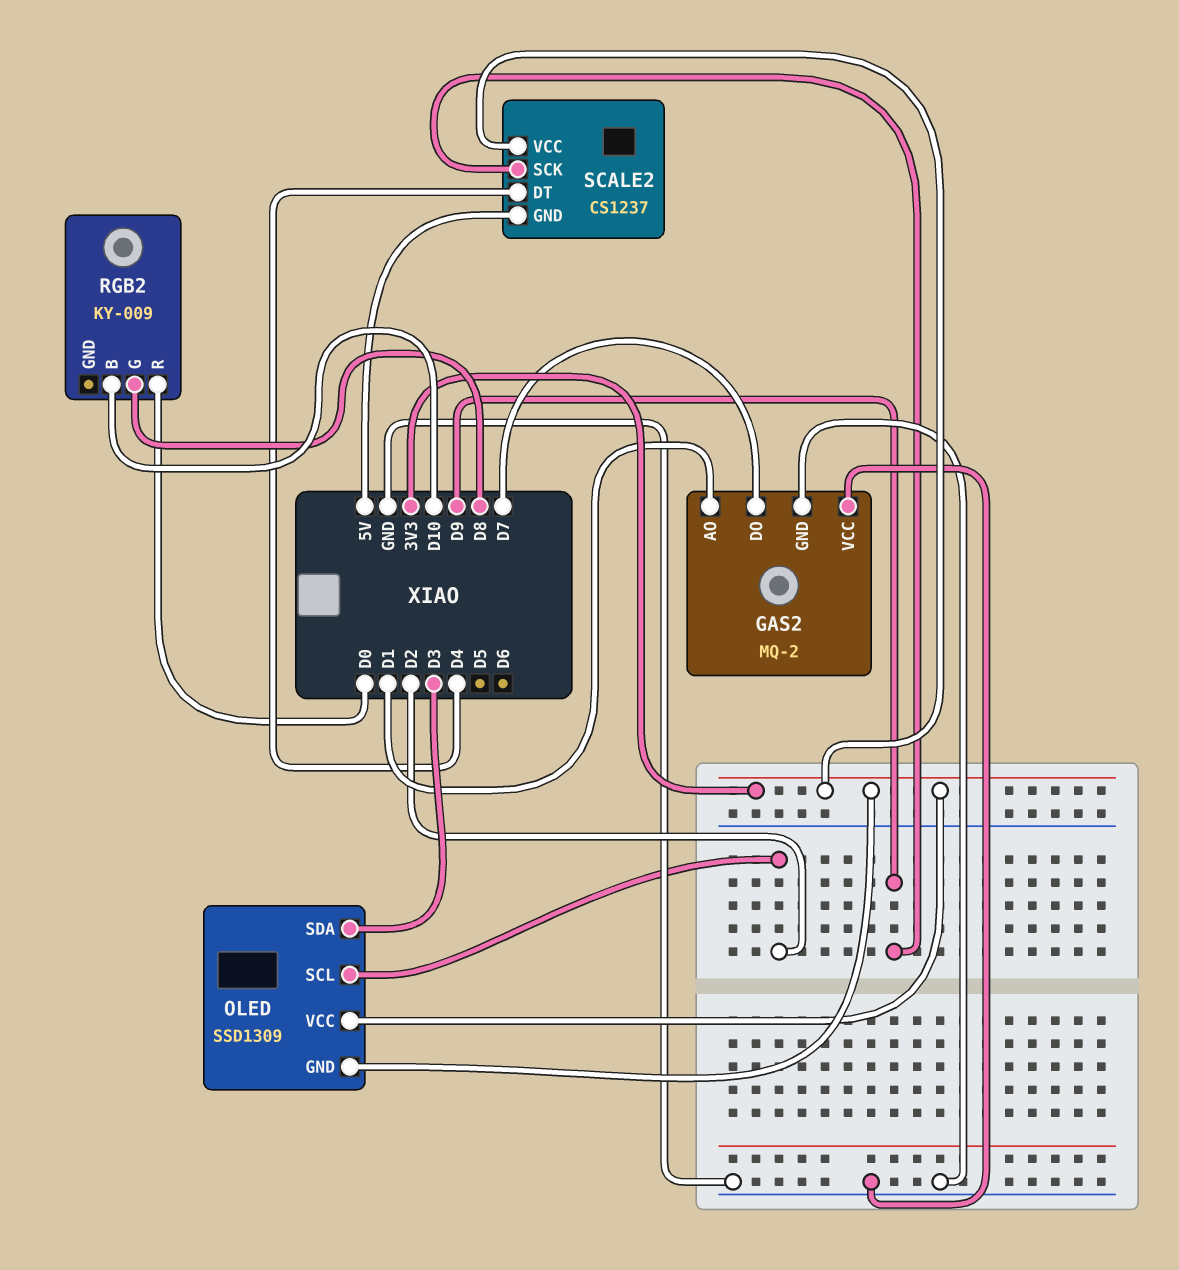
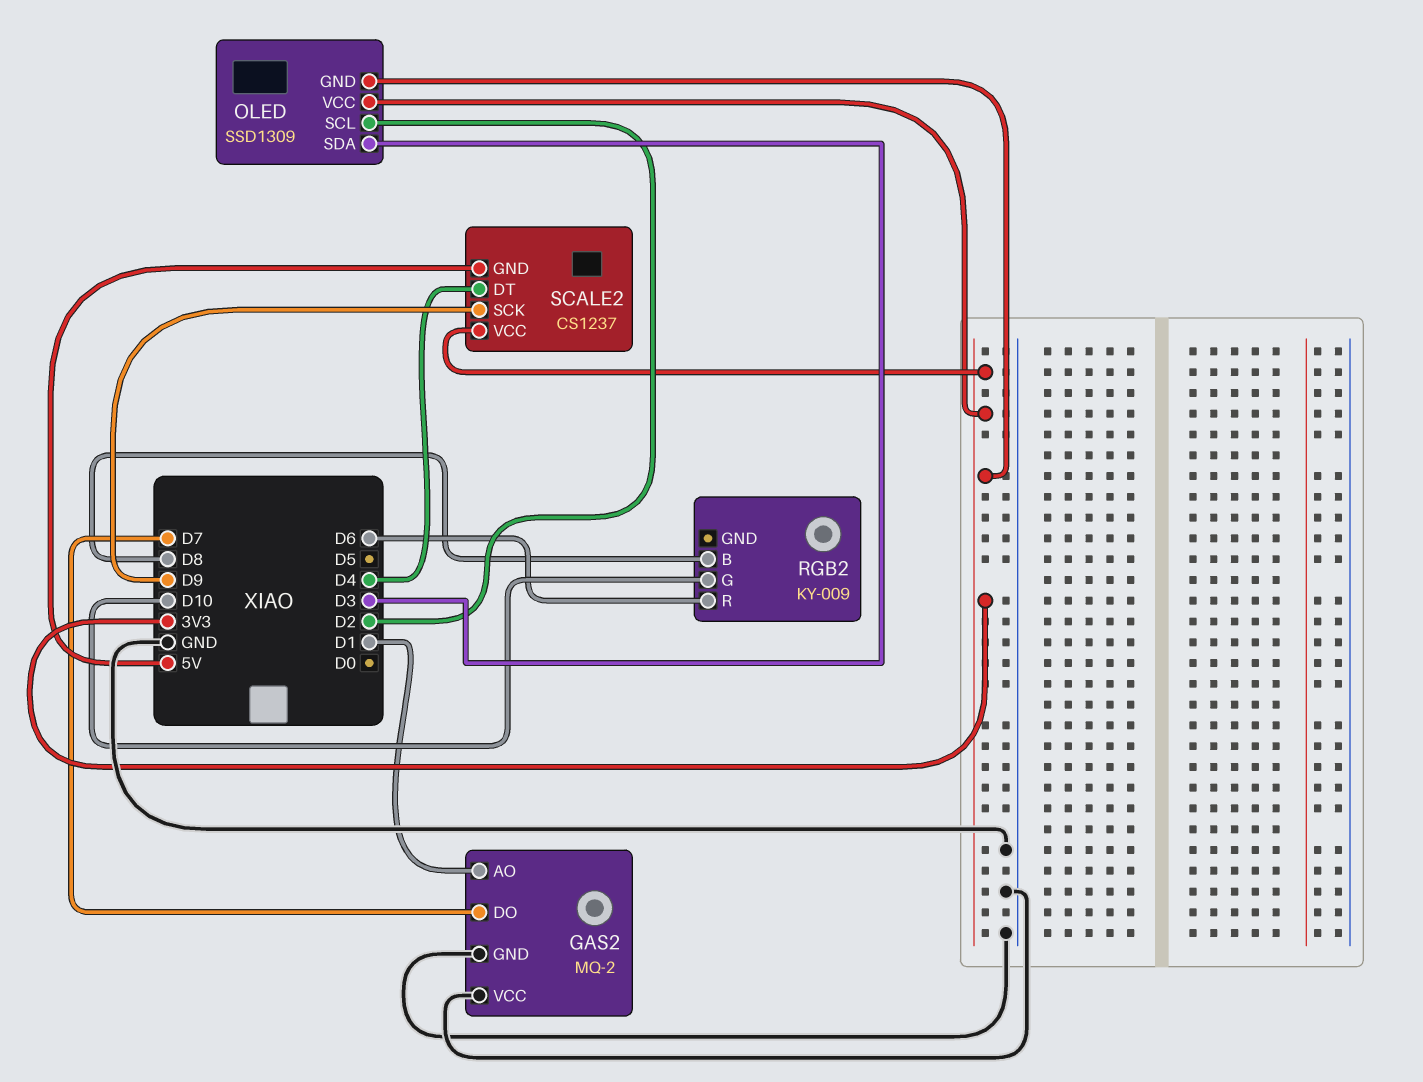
RGB2 pin B: D10 -> D8
RGB2 pin G: D8 -> D10
RGB2 pin R: D0 -> D6

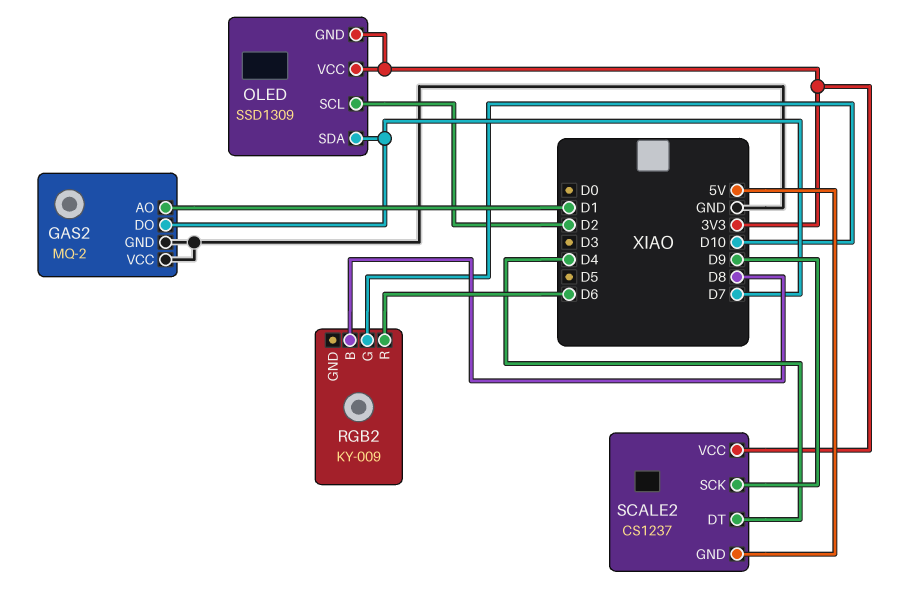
OLED pin SDA: D3 -> D7

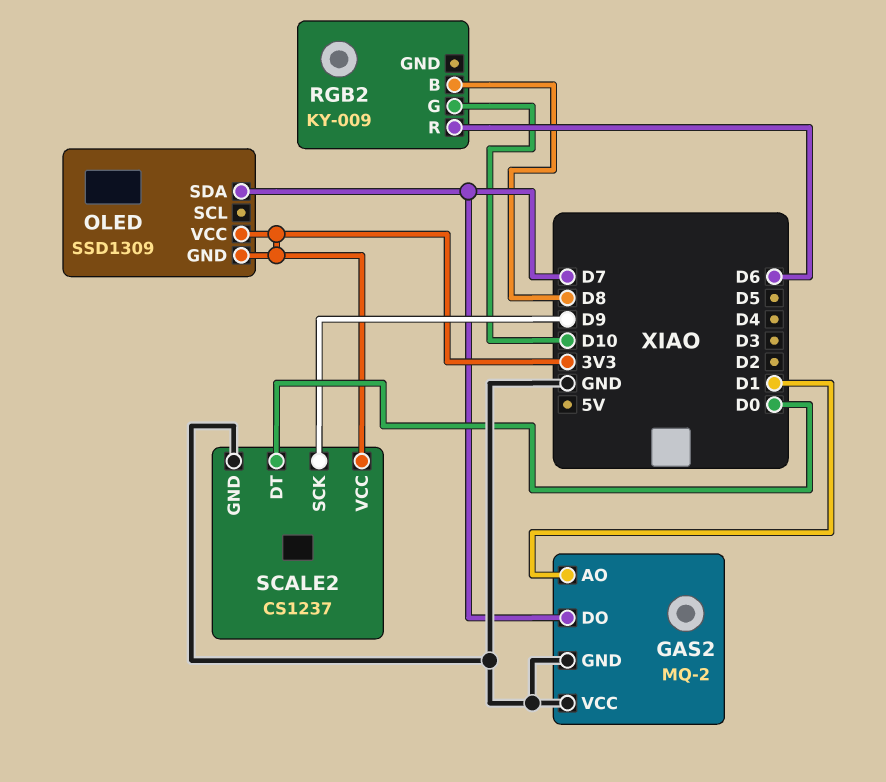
OLED pin SCL: D2 -> none
SCALE2 pin DT: D4 -> D0
SCALE2 pin GND: 5V -> GND

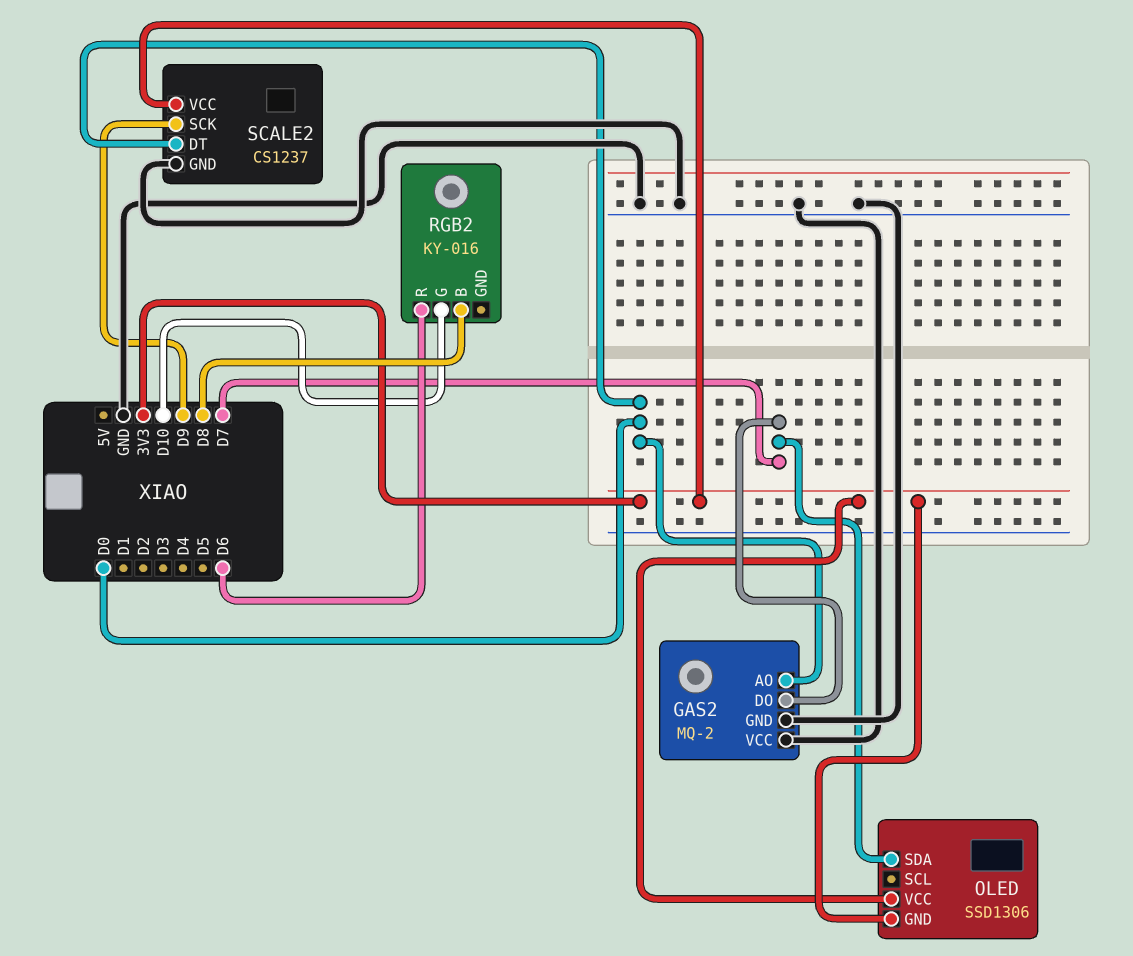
GAS2 pin AO: D1 -> D0
OLED: SSD1309 -> SSD1306
RGB2: KY-009 -> KY-016

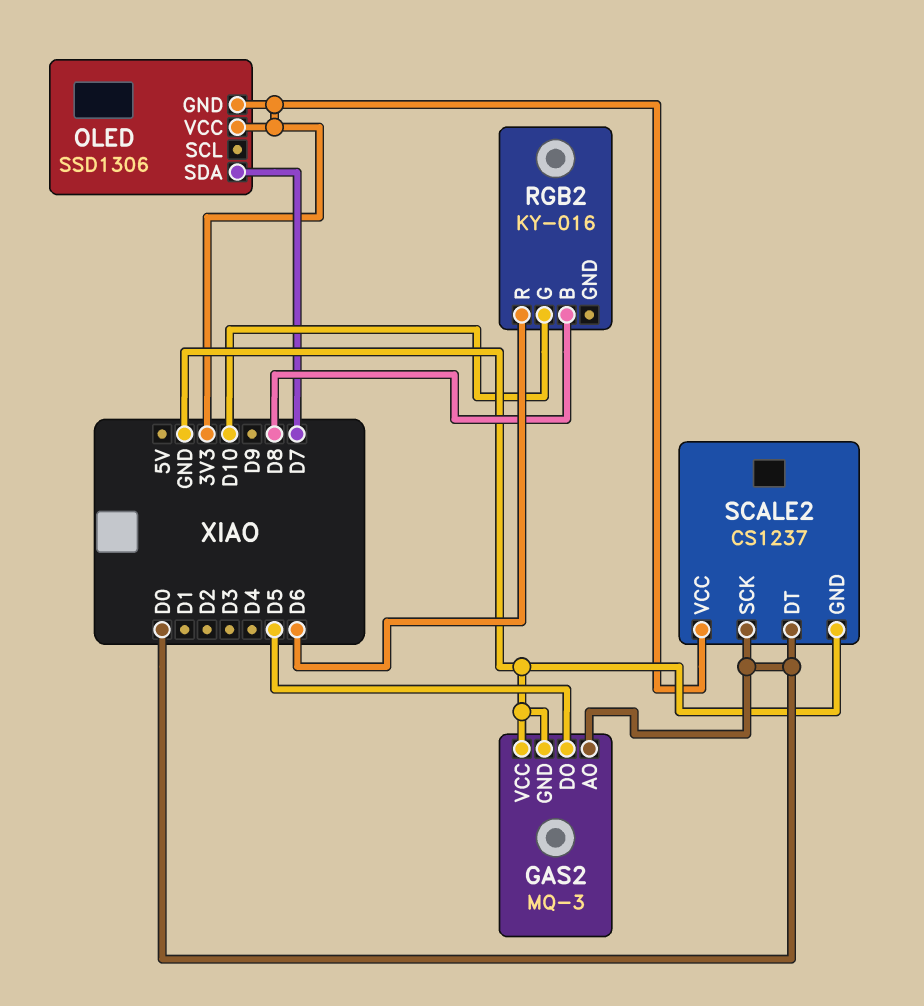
GAS2: MQ-2 -> MQ-3
GAS2 pin DO: D7 -> D5
SCALE2 pin SCK: D9 -> D0

